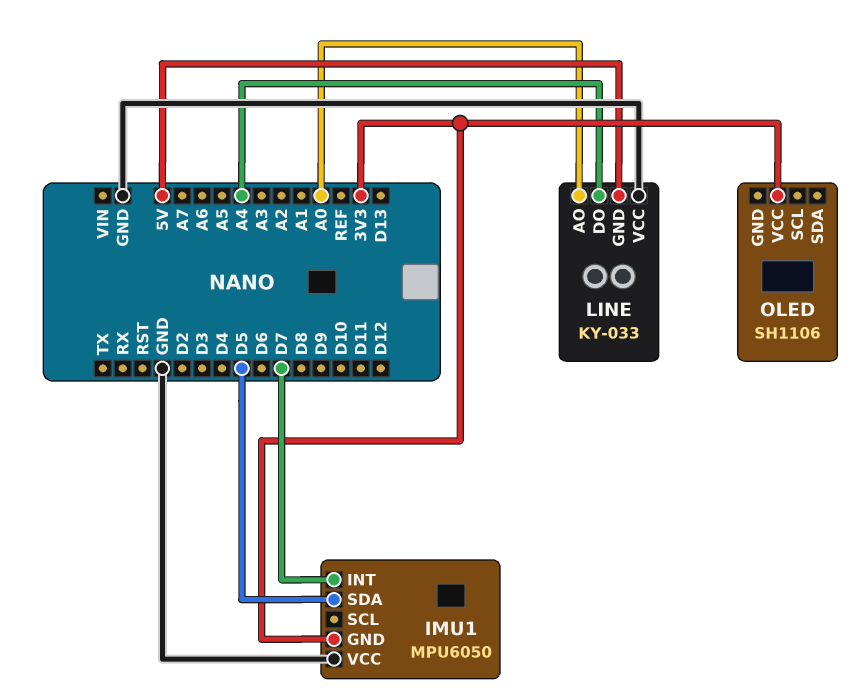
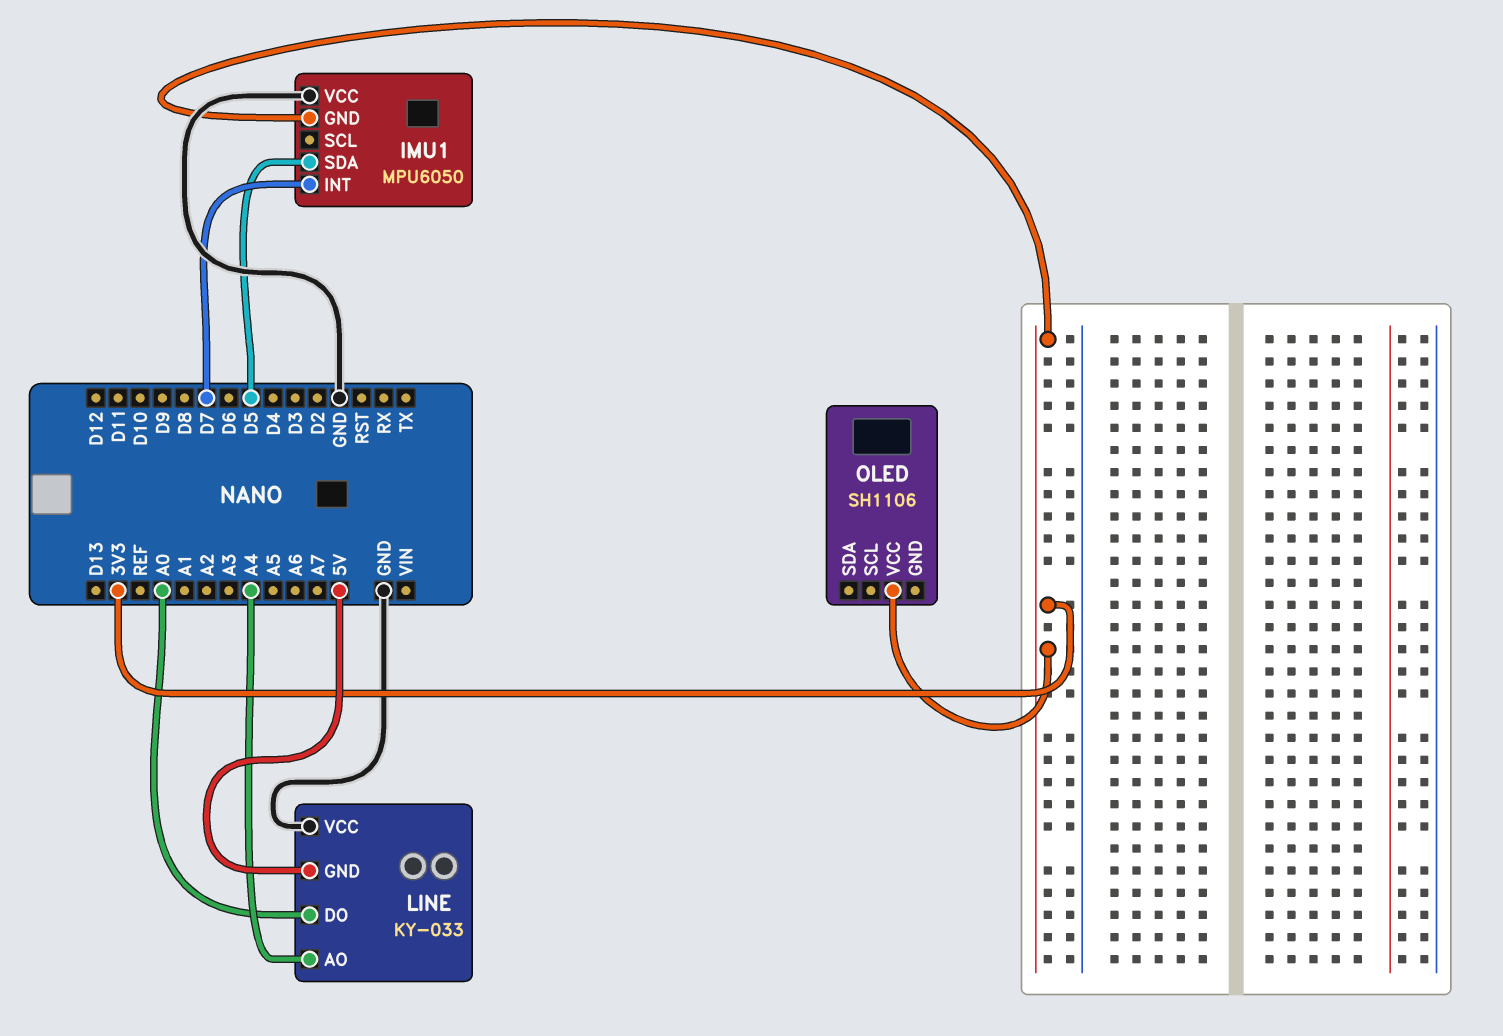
LINE pin AO: A0 -> A4
LINE pin DO: A4 -> A0

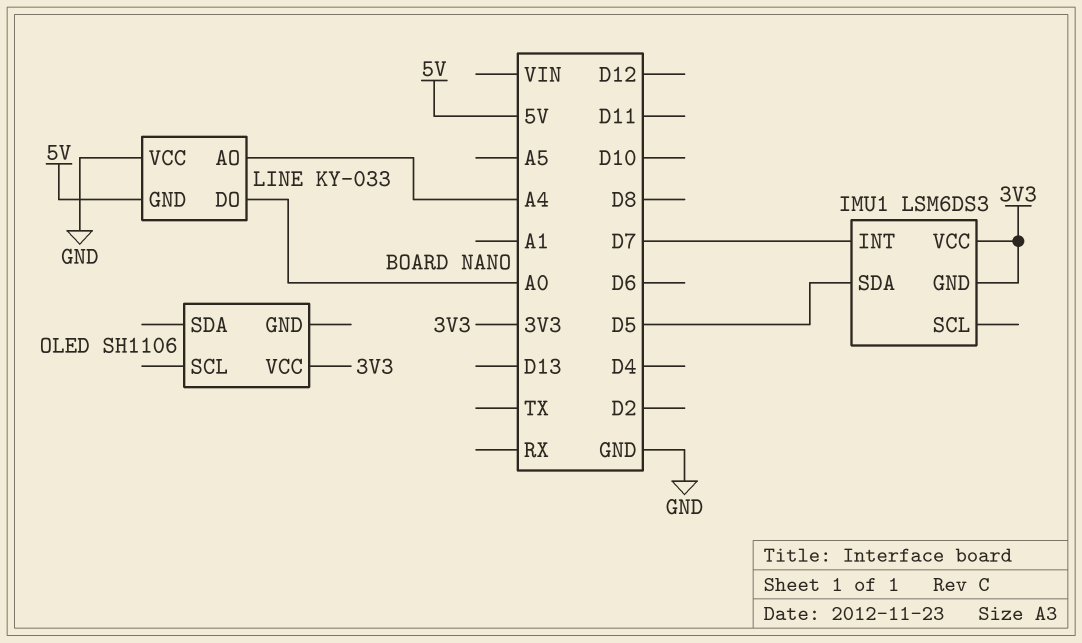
IMU1: MPU6050 -> LSM6DS3
IMU1 pin VCC: GND -> 3V3

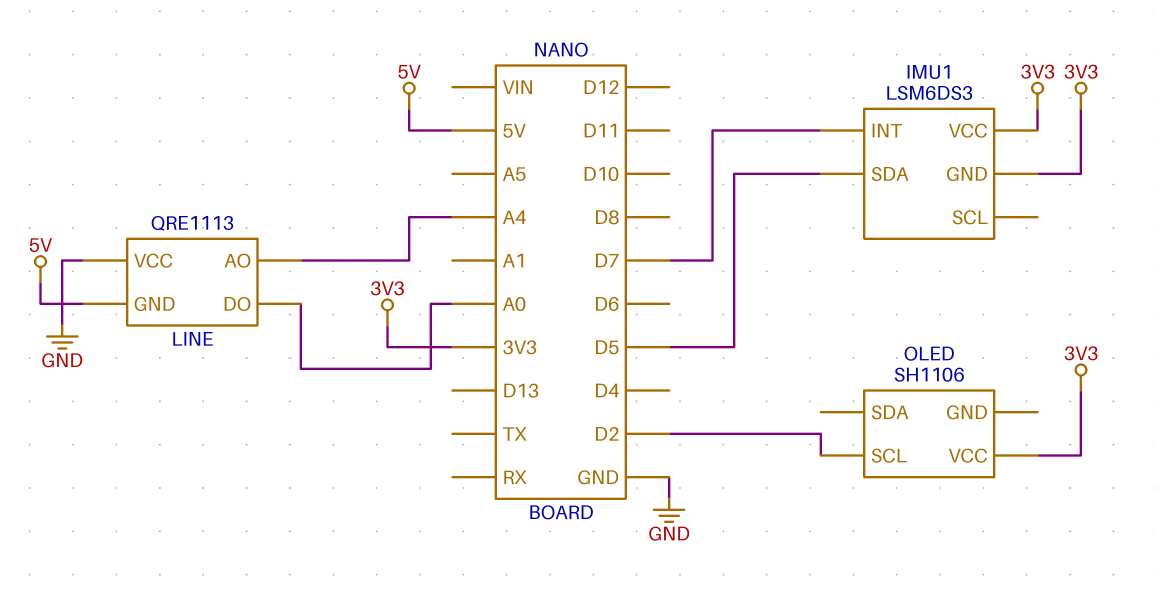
LINE: KY-033 -> QRE1113
OLED pin SCL: none -> D2

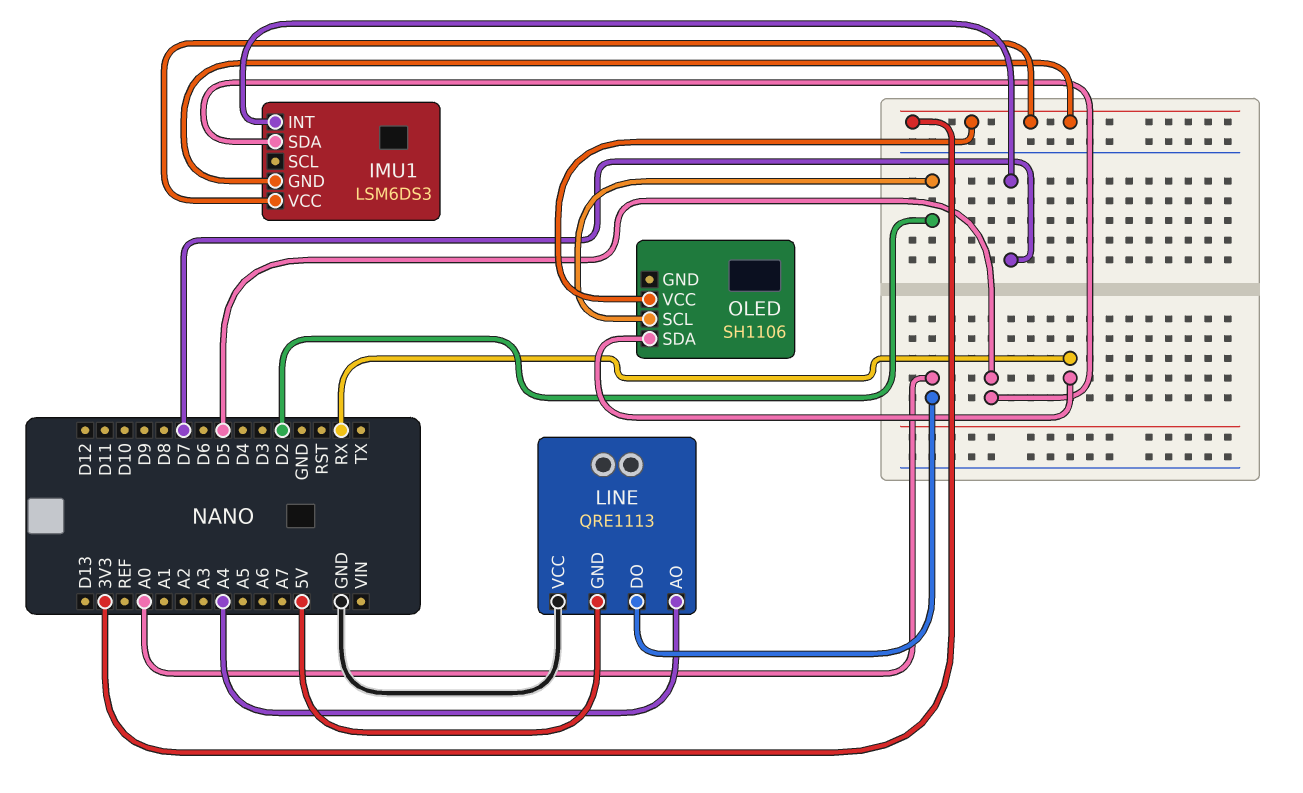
OLED pin SDA: none -> RX

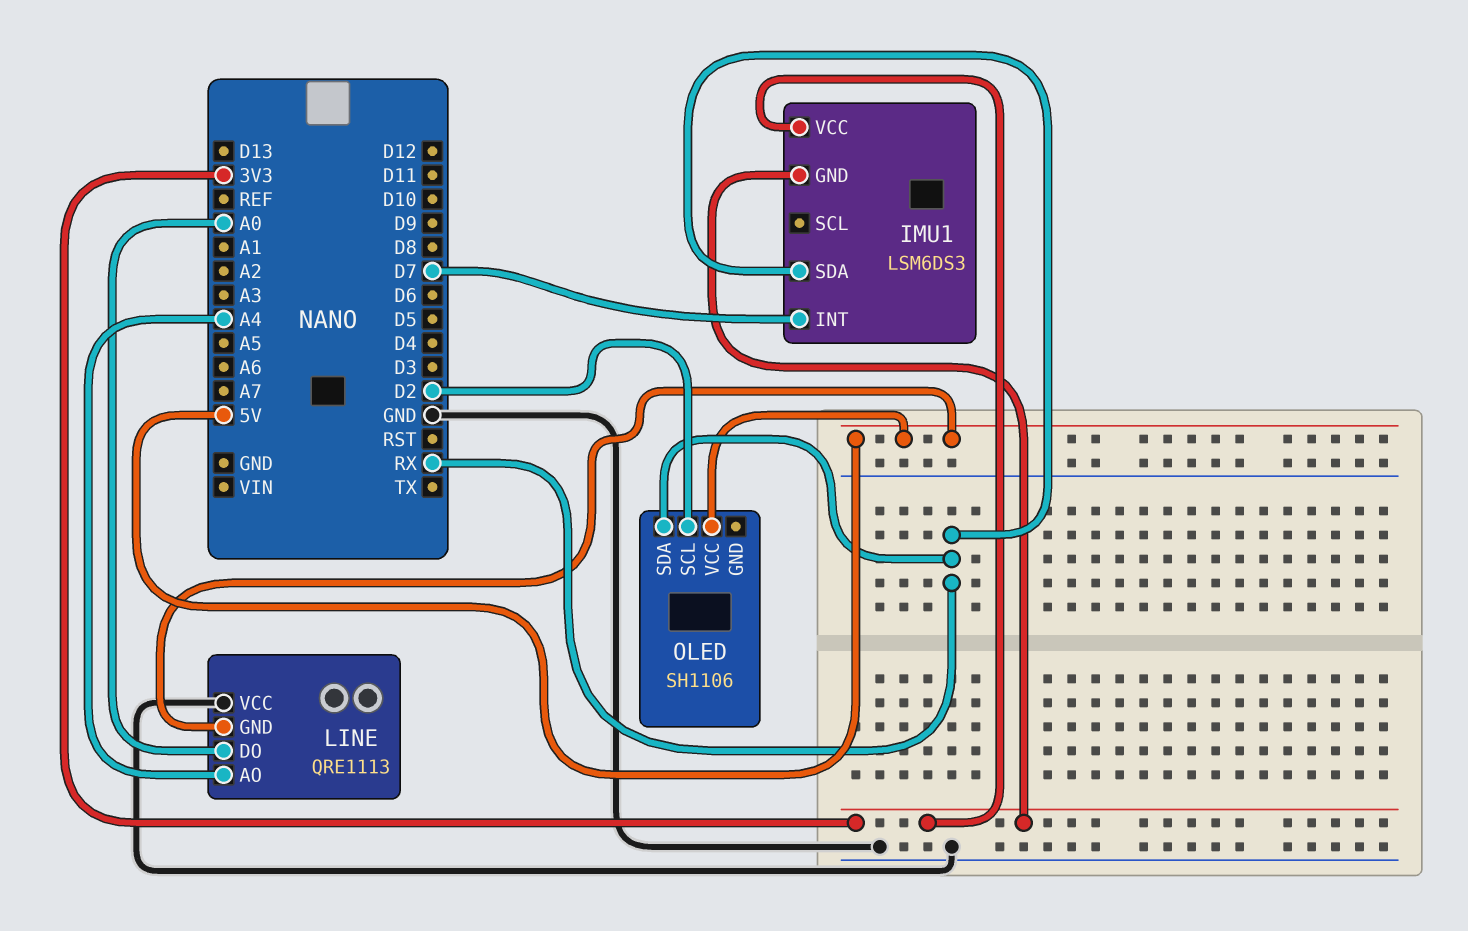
IMU1 pin SDA: D5 -> RX
OLED pin VCC: 3V3 -> 5V

